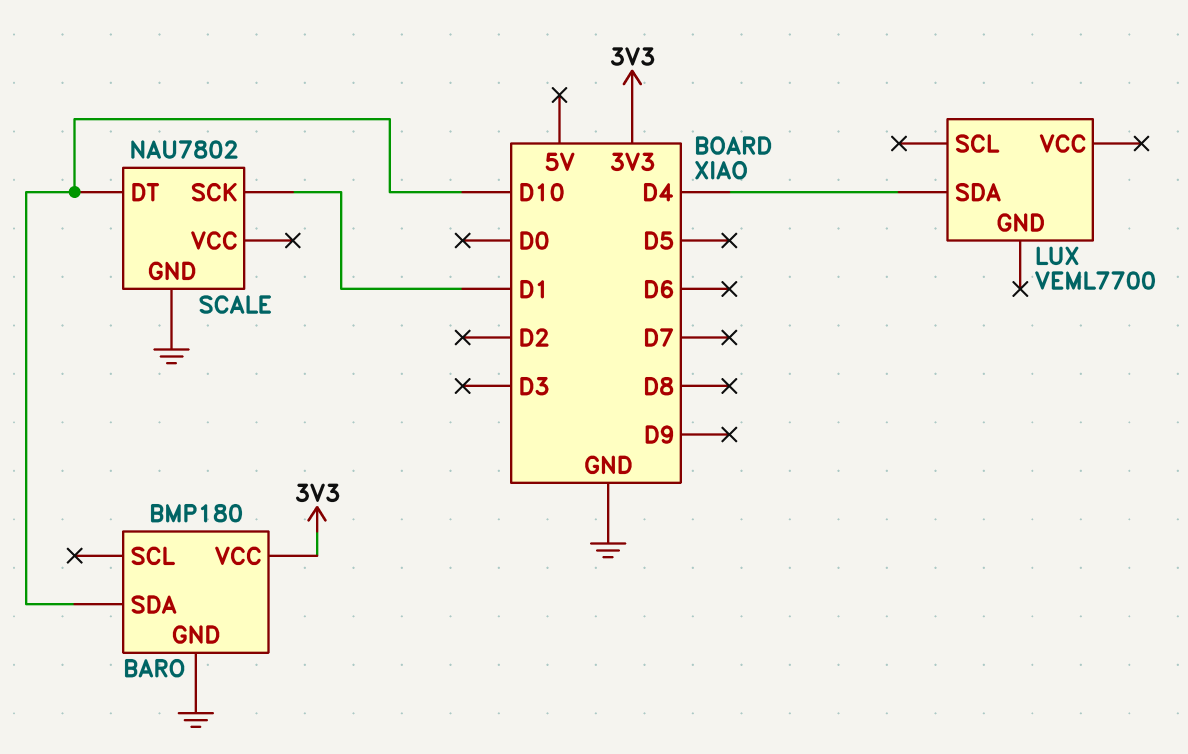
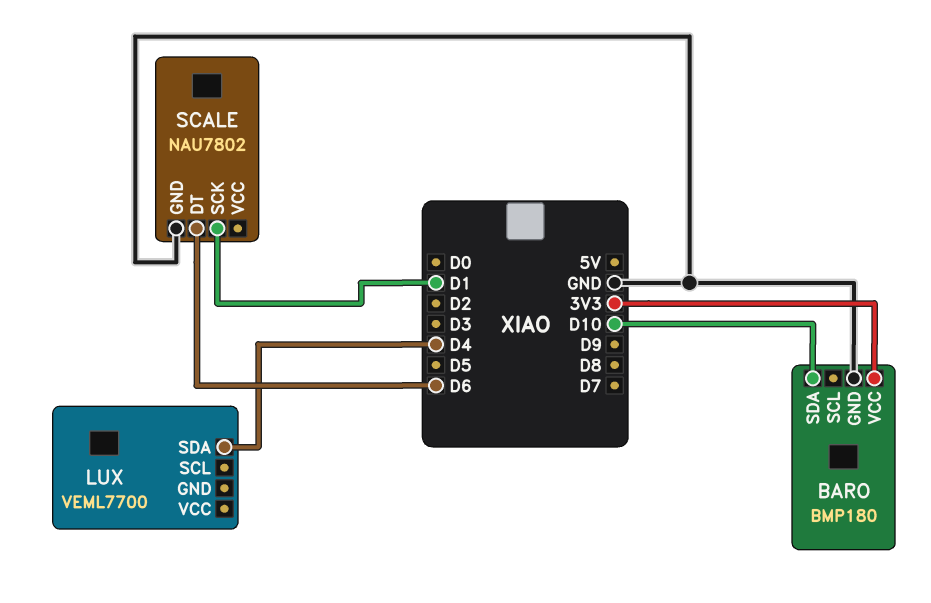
SCALE pin DT: D10 -> D6

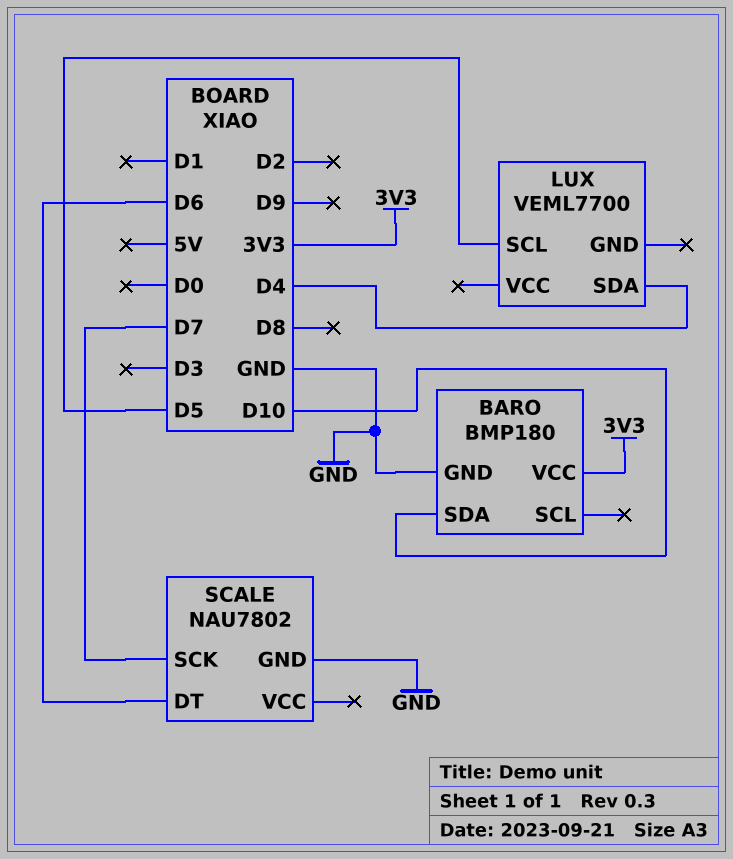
LUX pin SCL: none -> D5
SCALE pin SCK: D1 -> D7

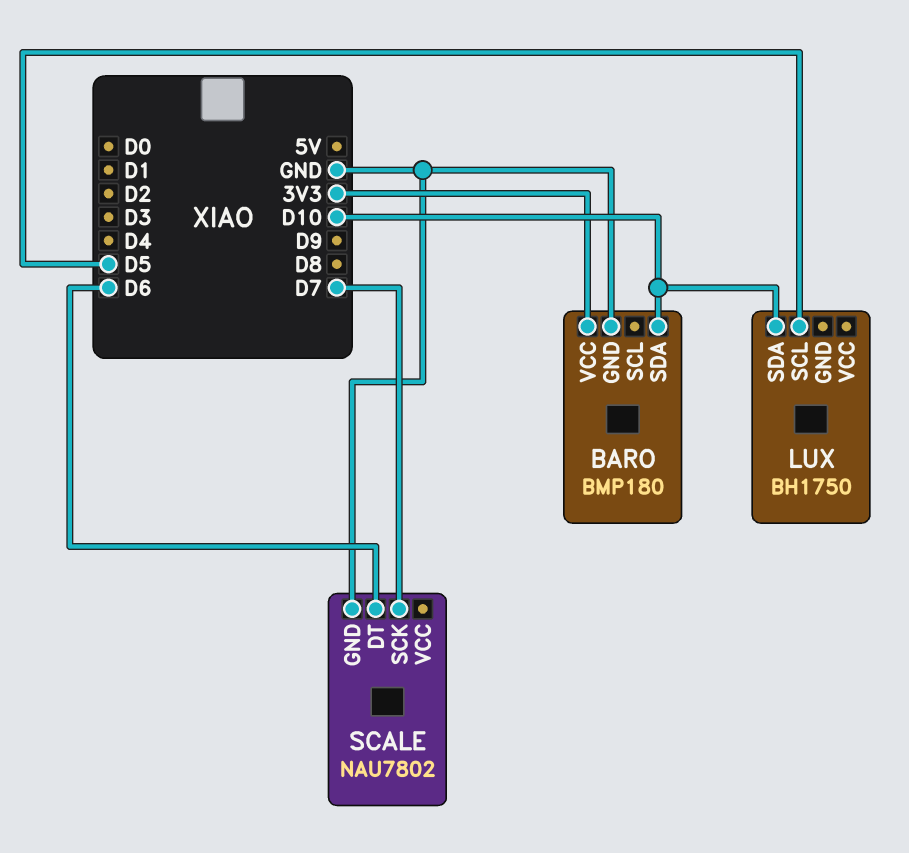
LUX: VEML7700 -> BH1750
LUX pin SDA: D4 -> D10

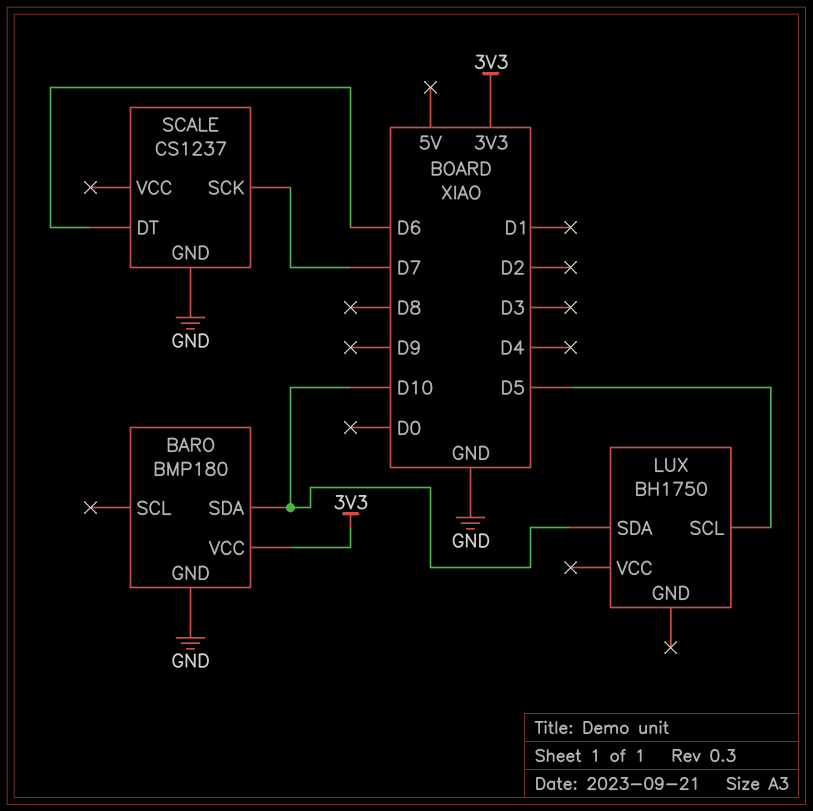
SCALE: NAU7802 -> CS1237

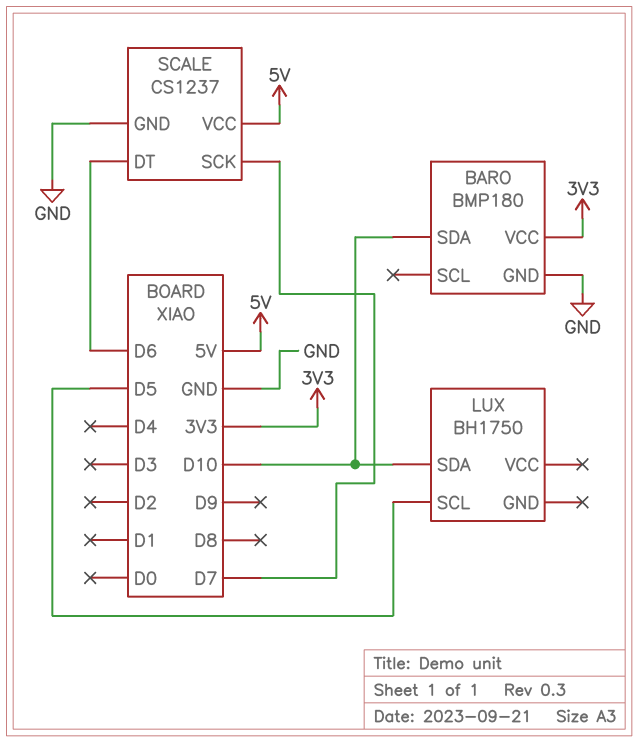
SCALE pin VCC: none -> 5V

